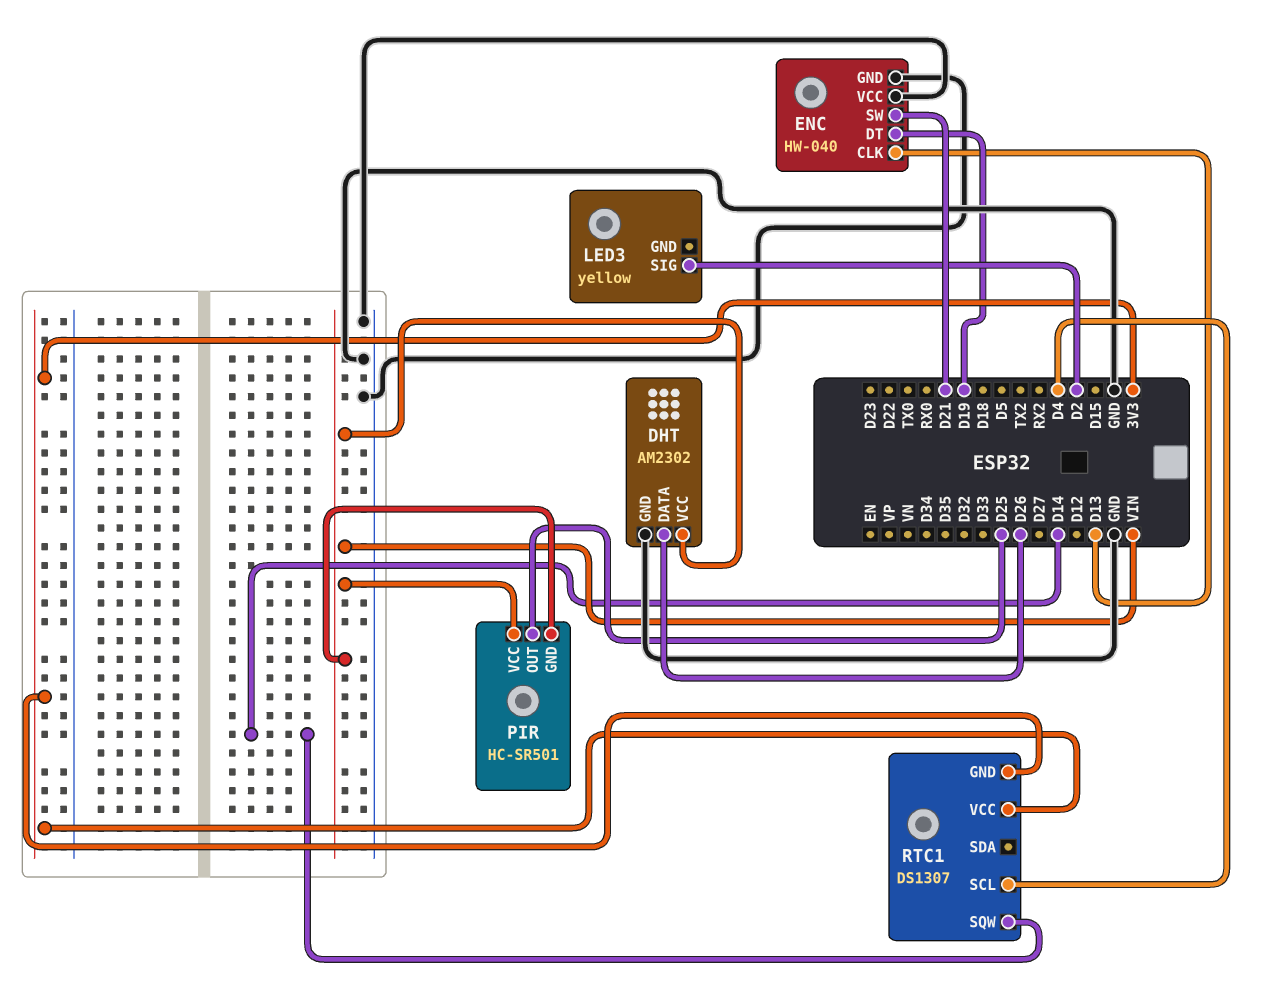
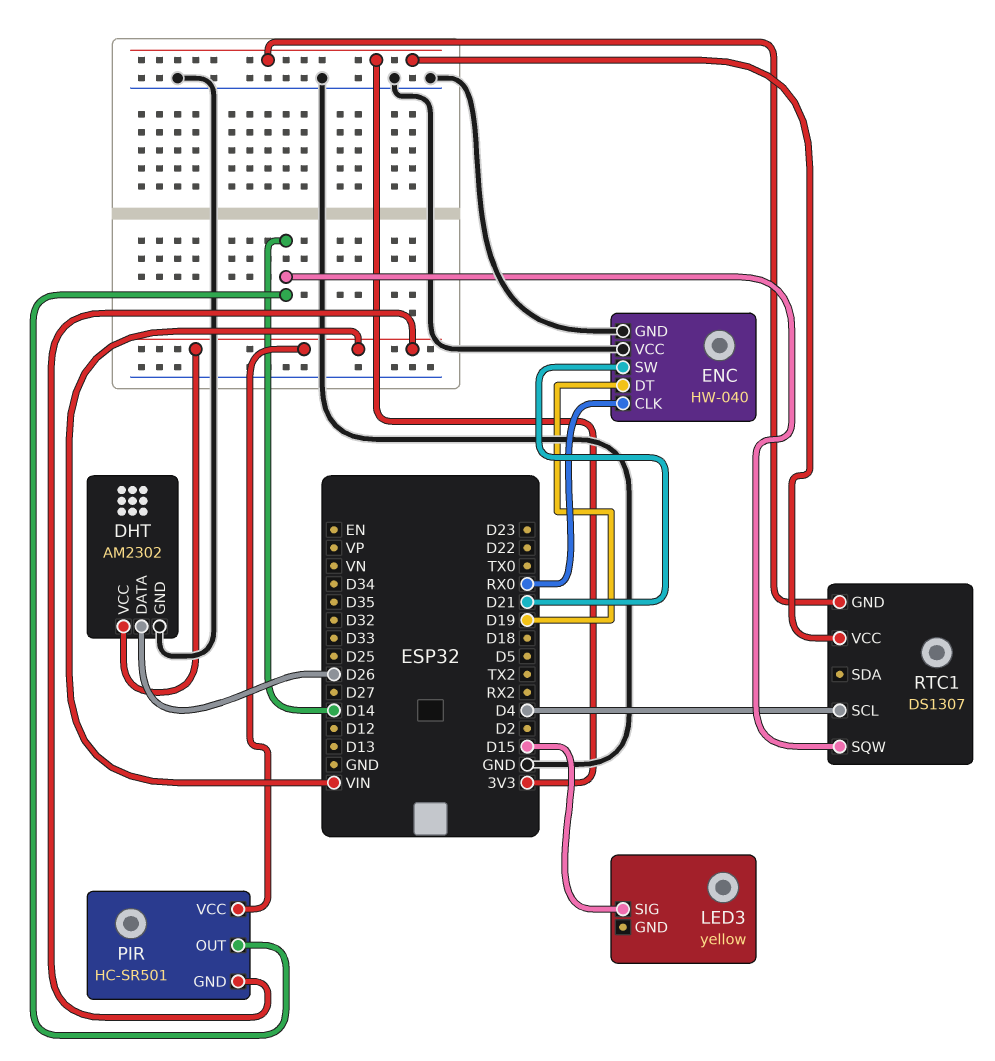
ENC pin CLK: D13 -> RX0
LED3 pin SIG: D2 -> D15
PIR pin OUT: D25 -> D14

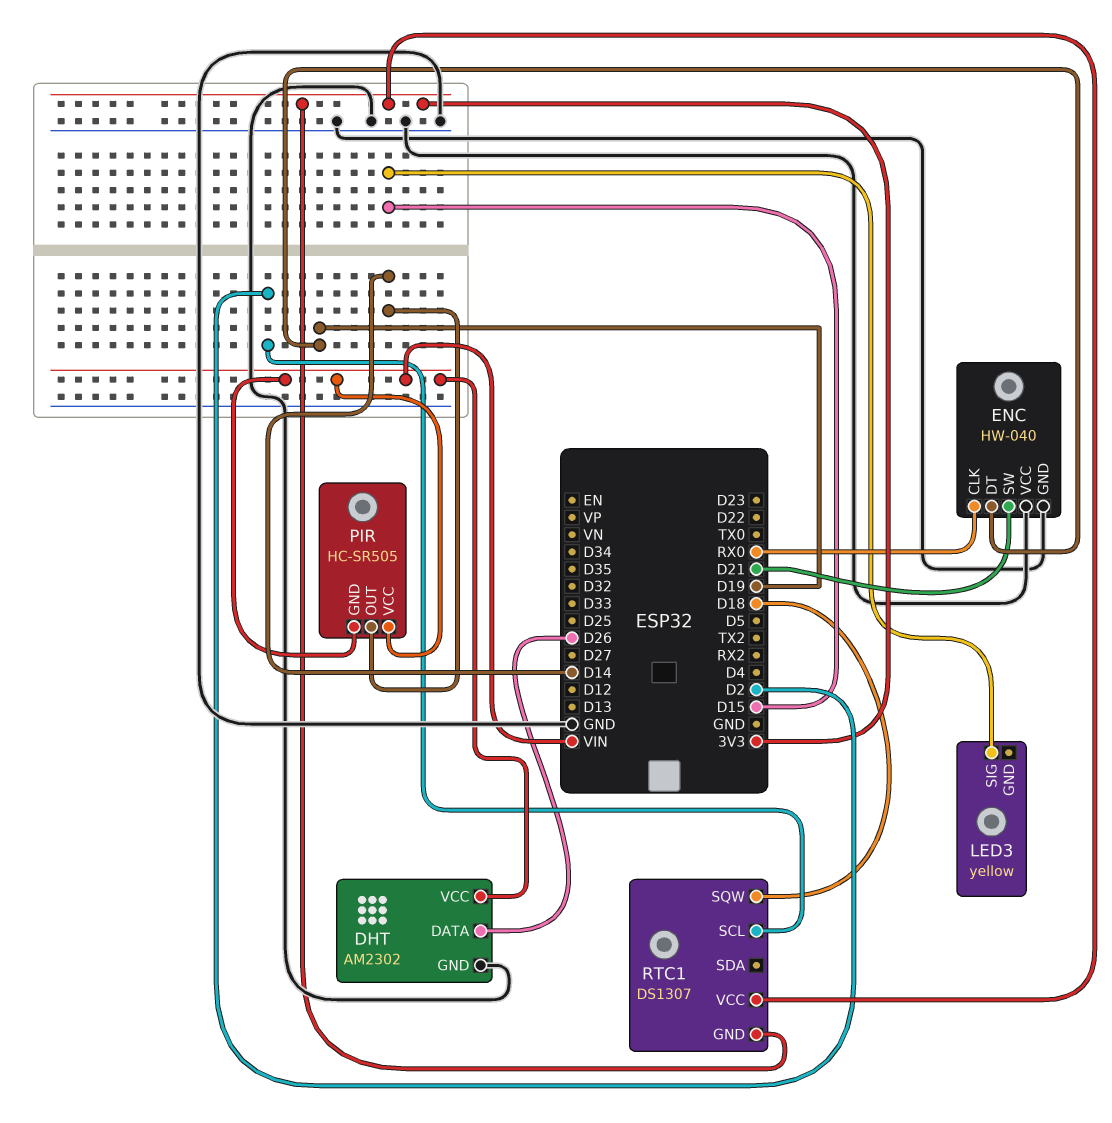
PIR: HC-SR501 -> HC-SR505
RTC1 pin SCL: D4 -> D2
RTC1 pin SQW: D14 -> D18

